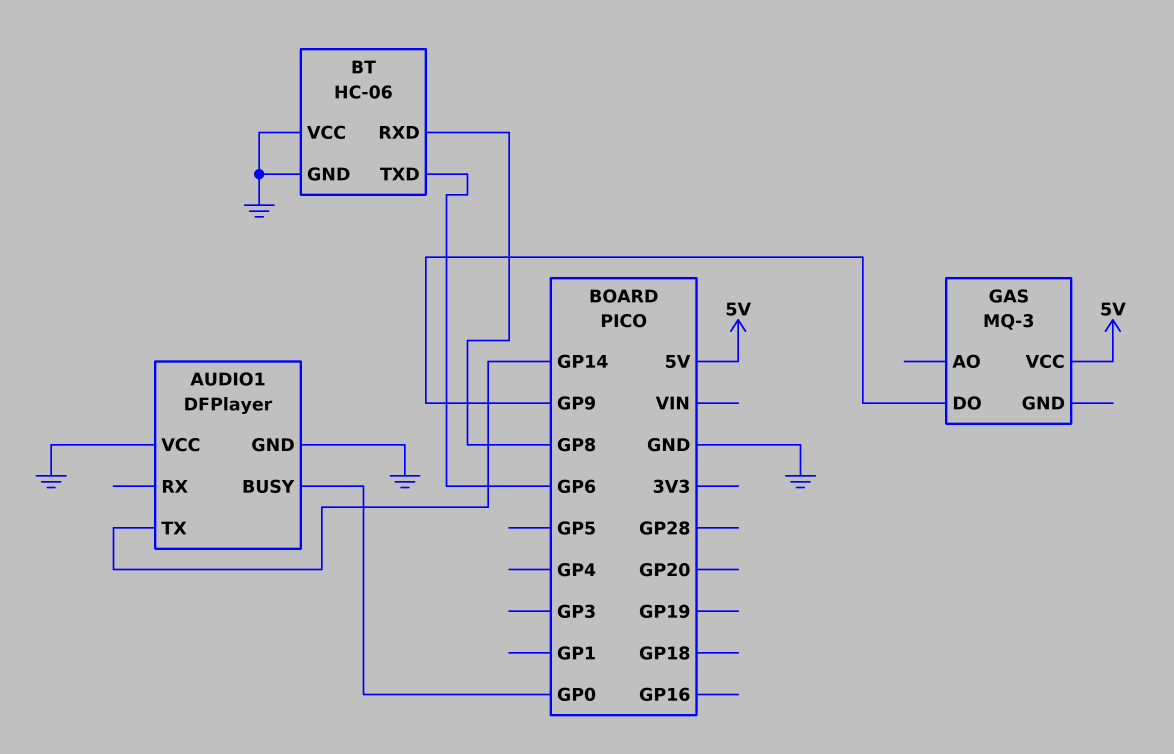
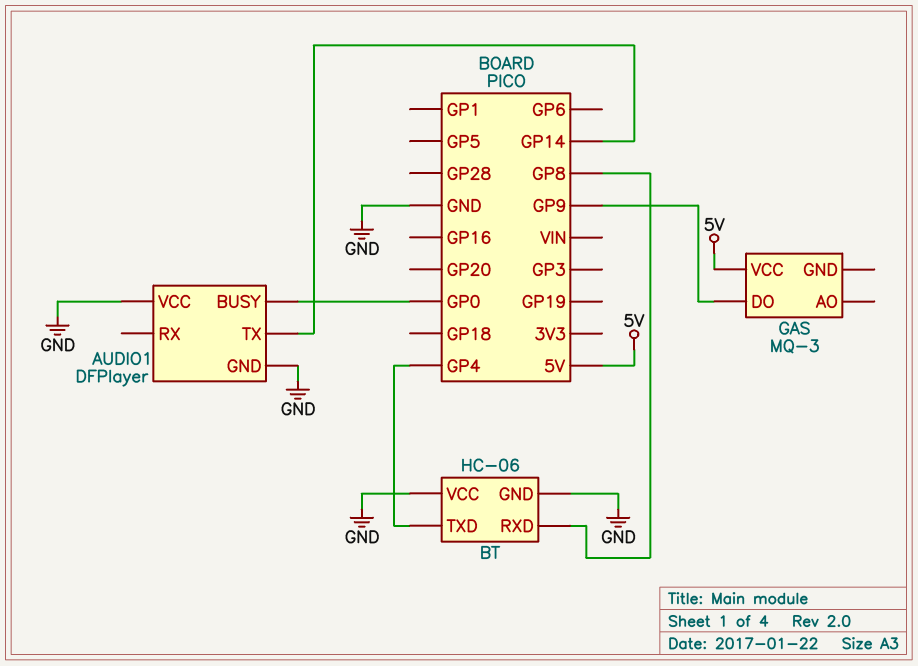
BT pin TXD: GP6 -> GP4

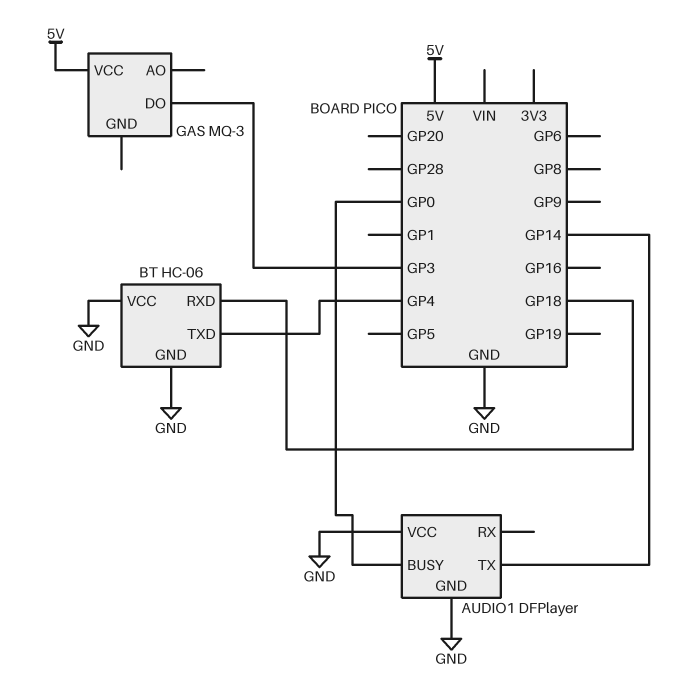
BT pin RXD: GP8 -> GP18
GAS pin DO: GP9 -> GP3

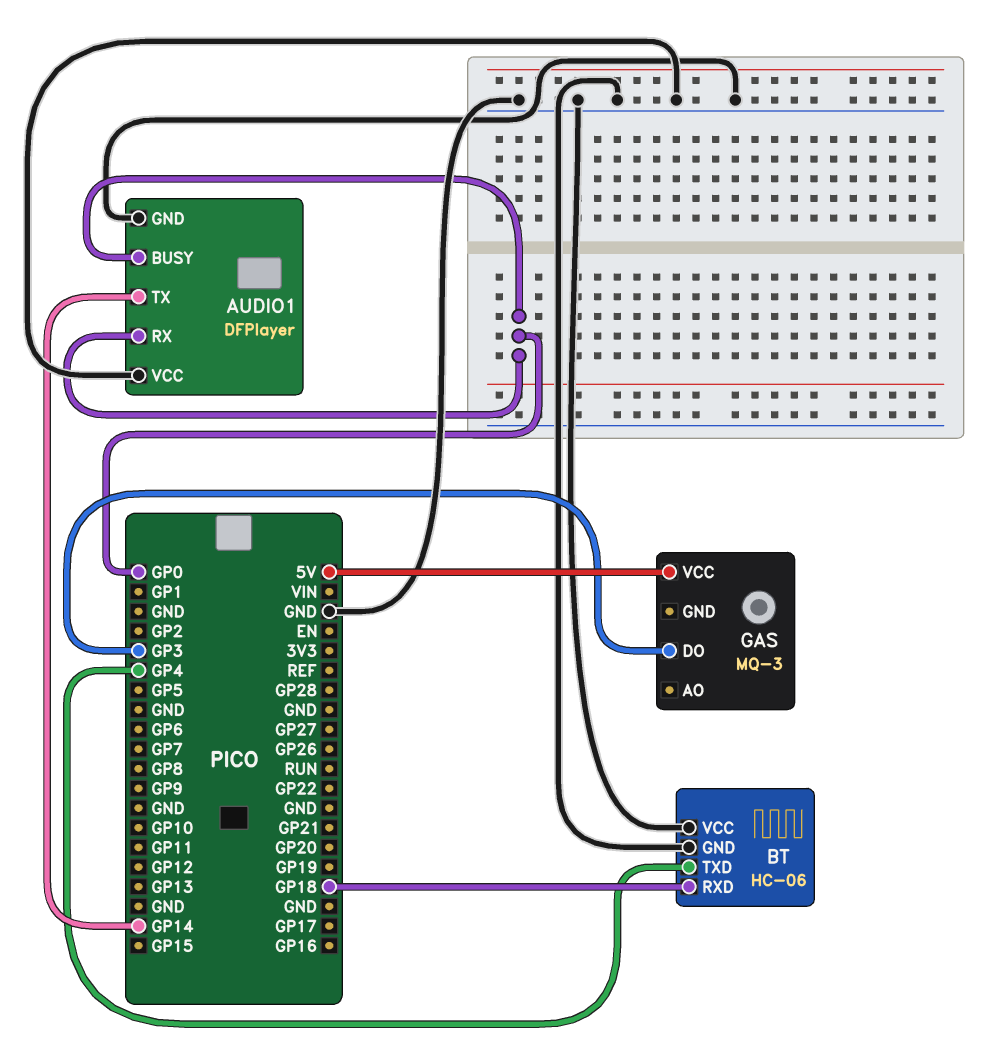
AUDIO1 pin RX: none -> GP0

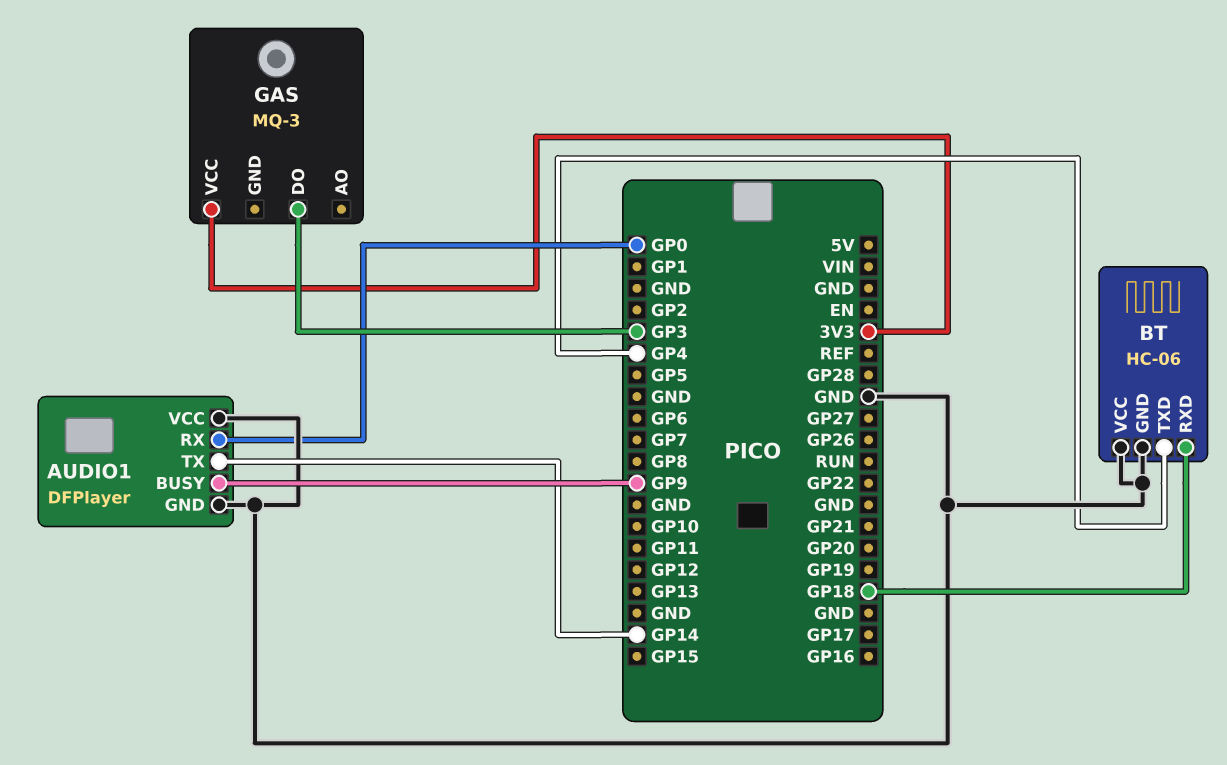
AUDIO1 pin BUSY: GP0 -> GP9
GAS pin VCC: 5V -> 3V3

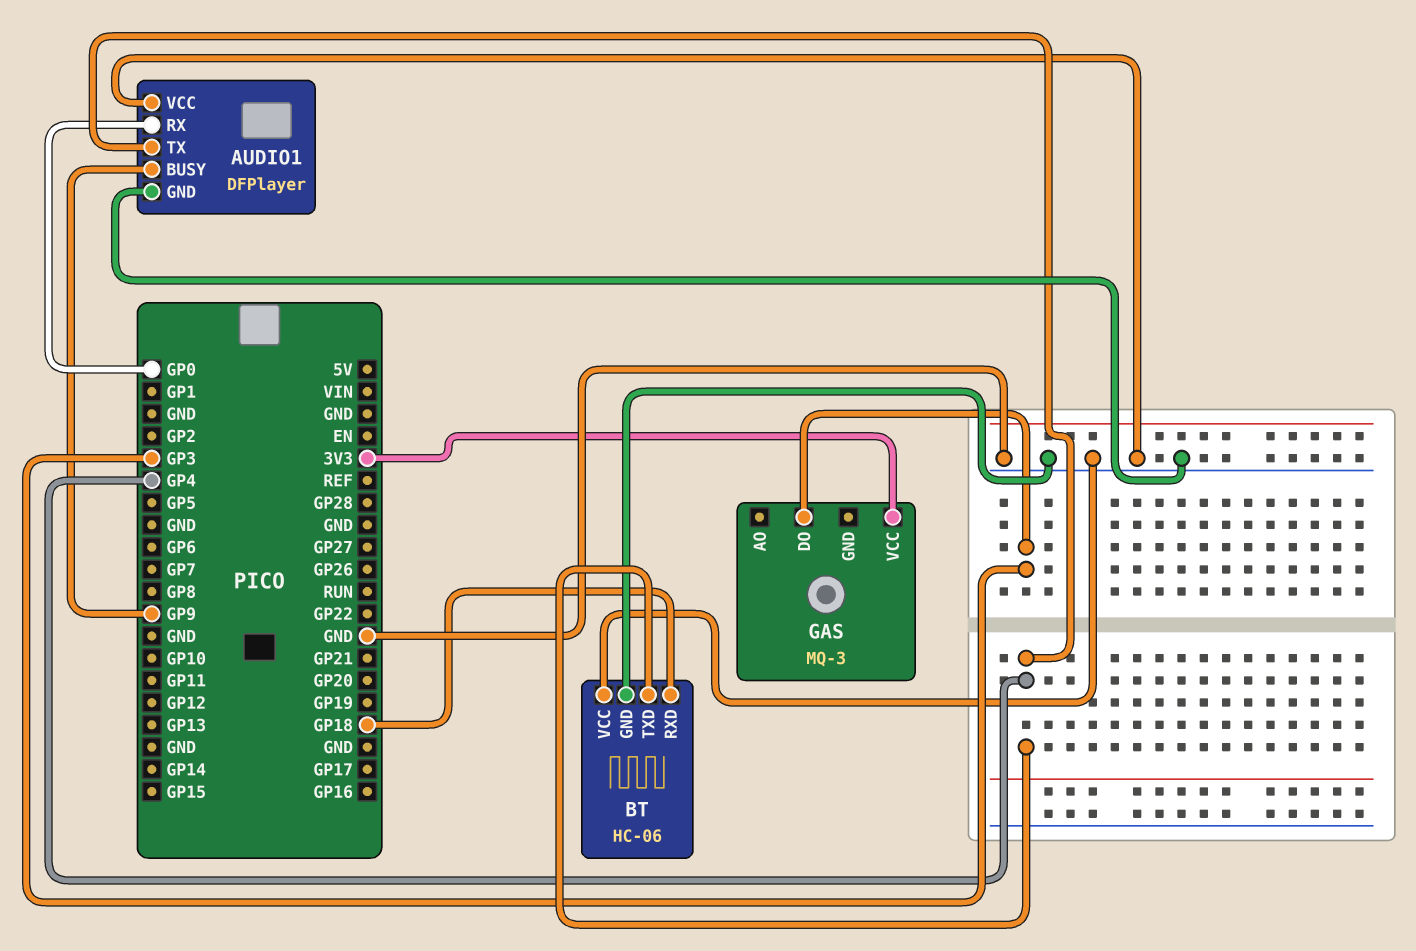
AUDIO1 pin TX: GP14 -> GP4

